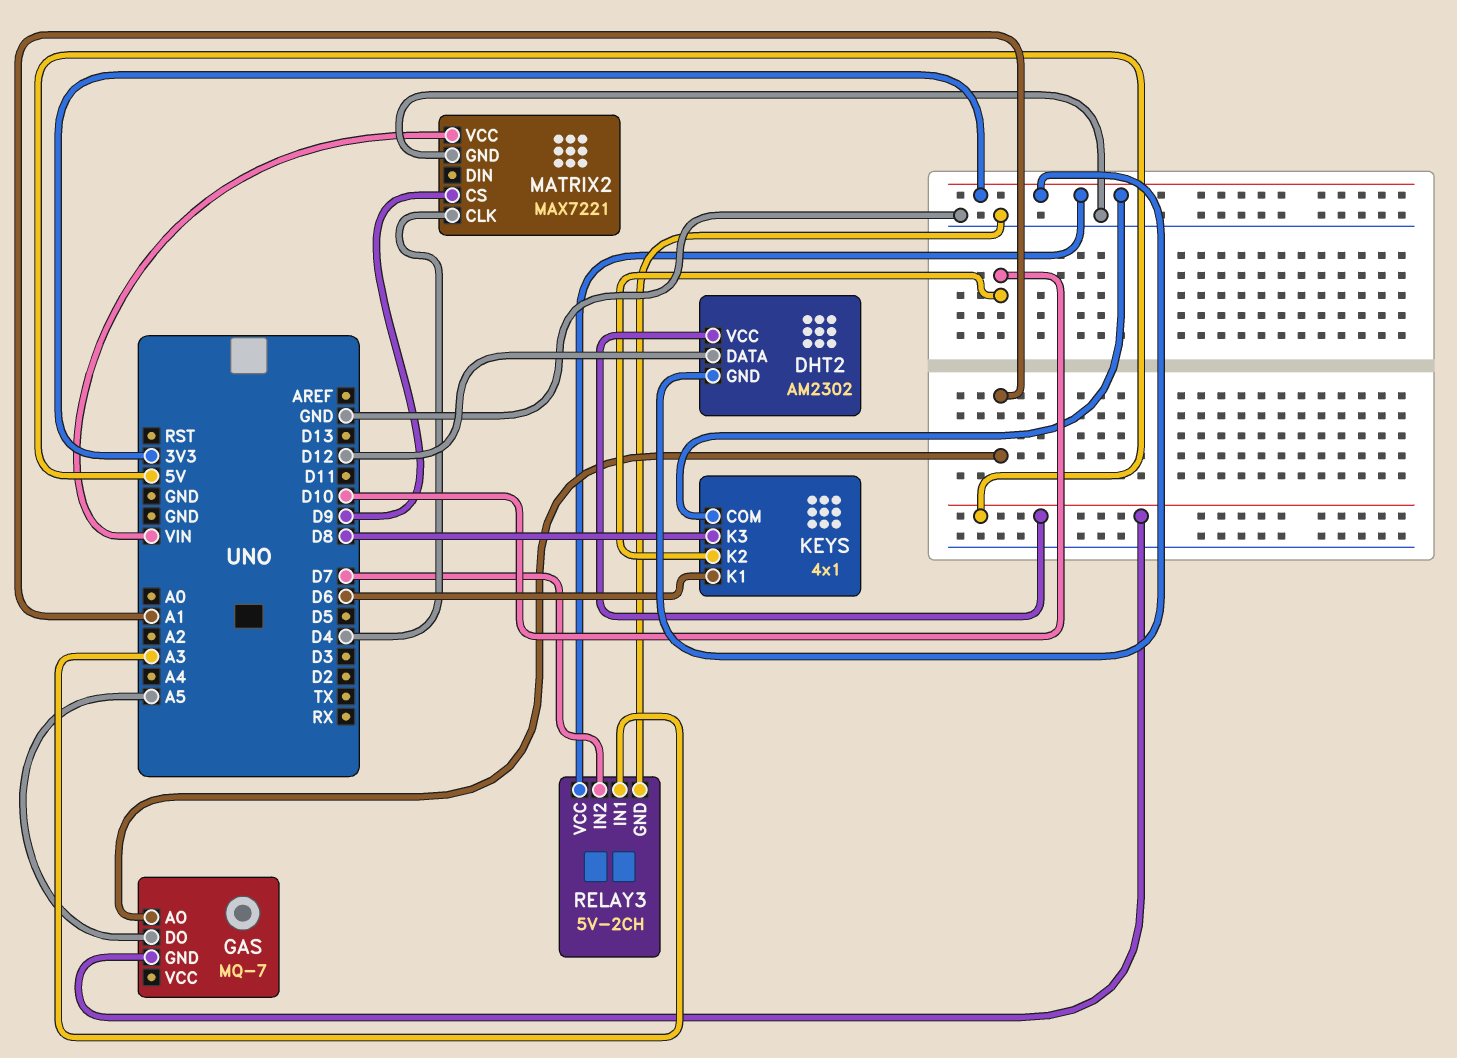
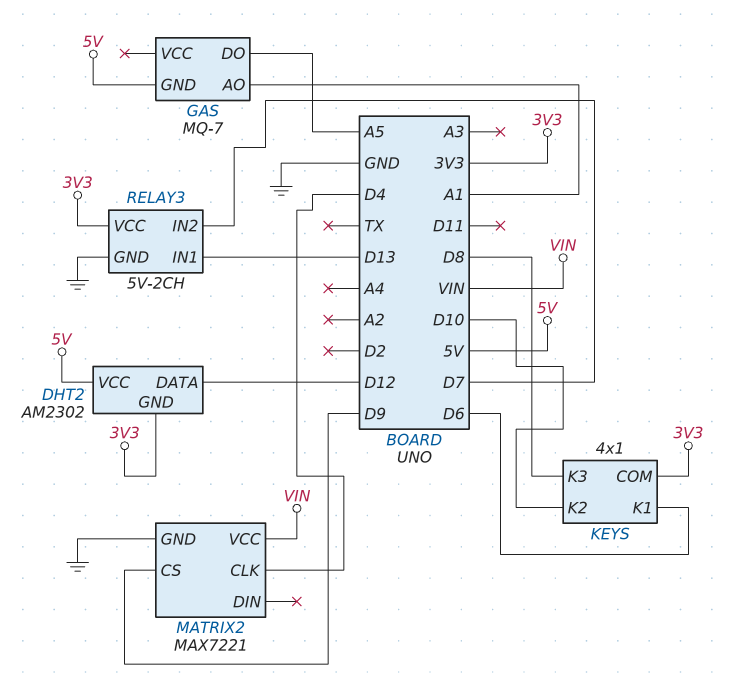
RELAY3 pin IN1: A3 -> D13

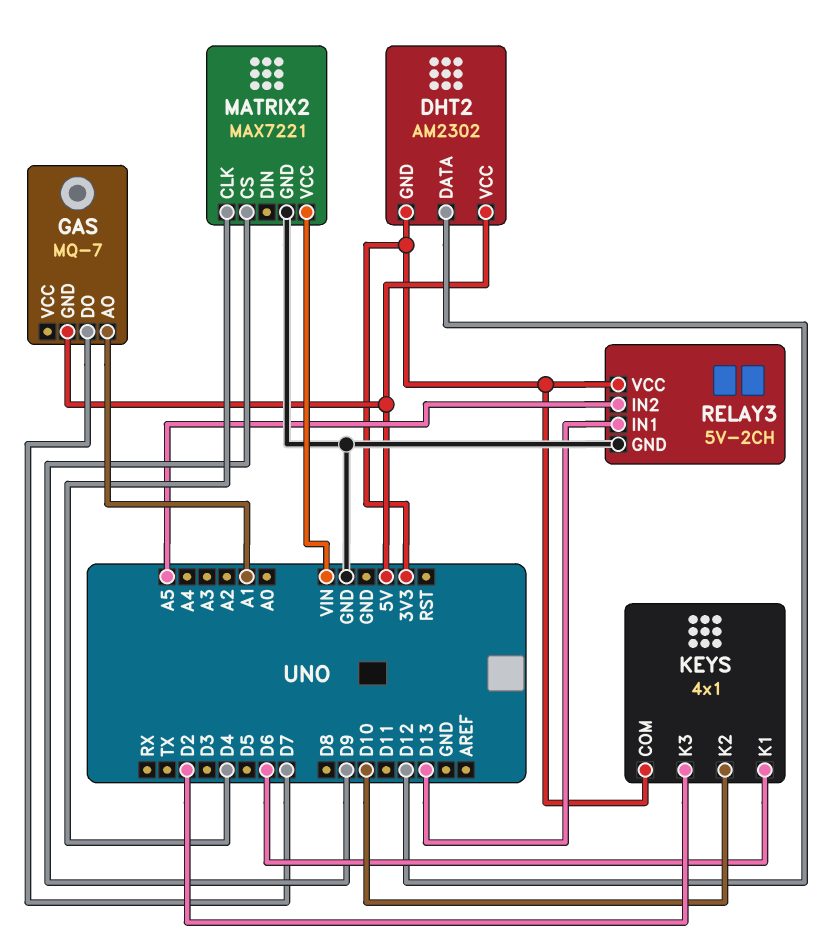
GAS pin DO: A5 -> D7
KEYS pin K3: D8 -> D2
RELAY3 pin IN2: D7 -> A5

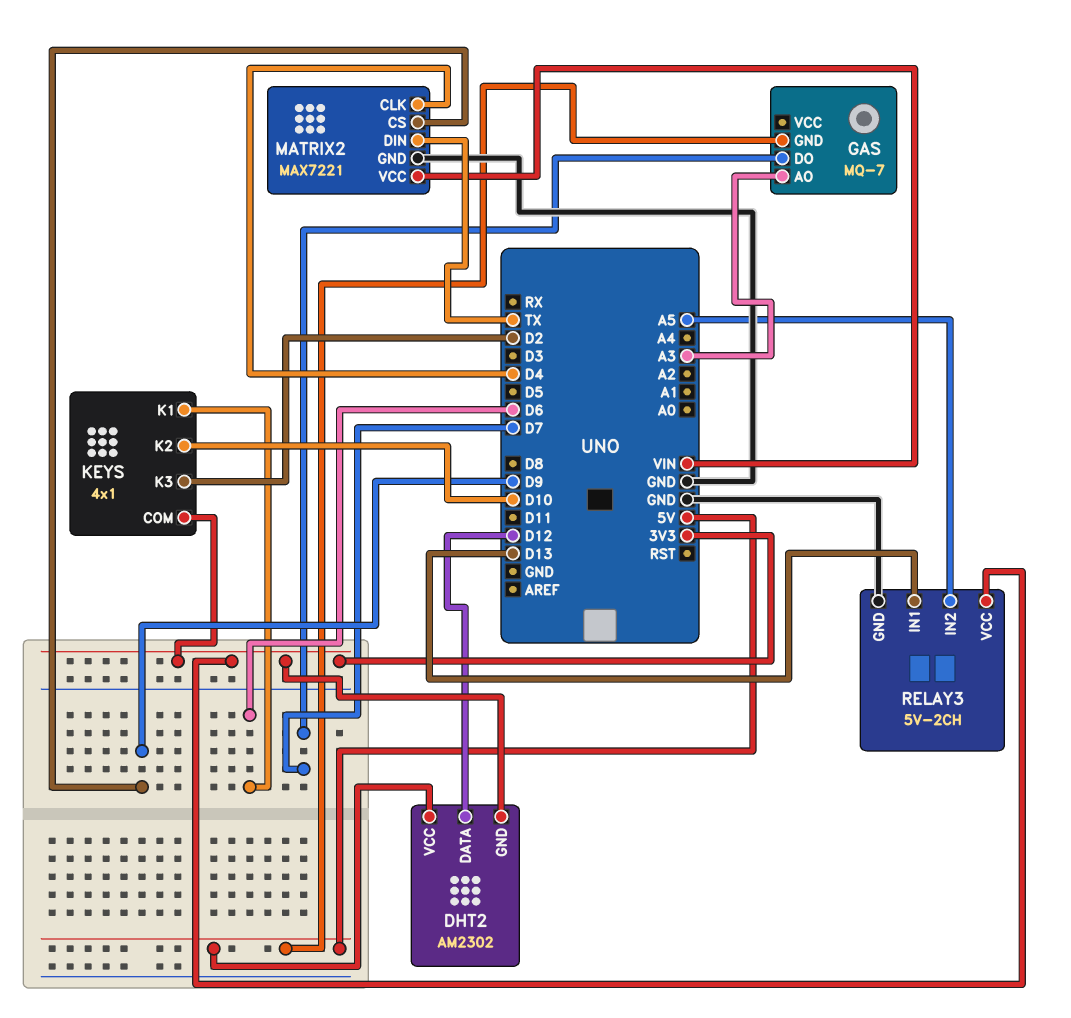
GAS pin AO: A1 -> A3
MATRIX2 pin DIN: none -> TX

